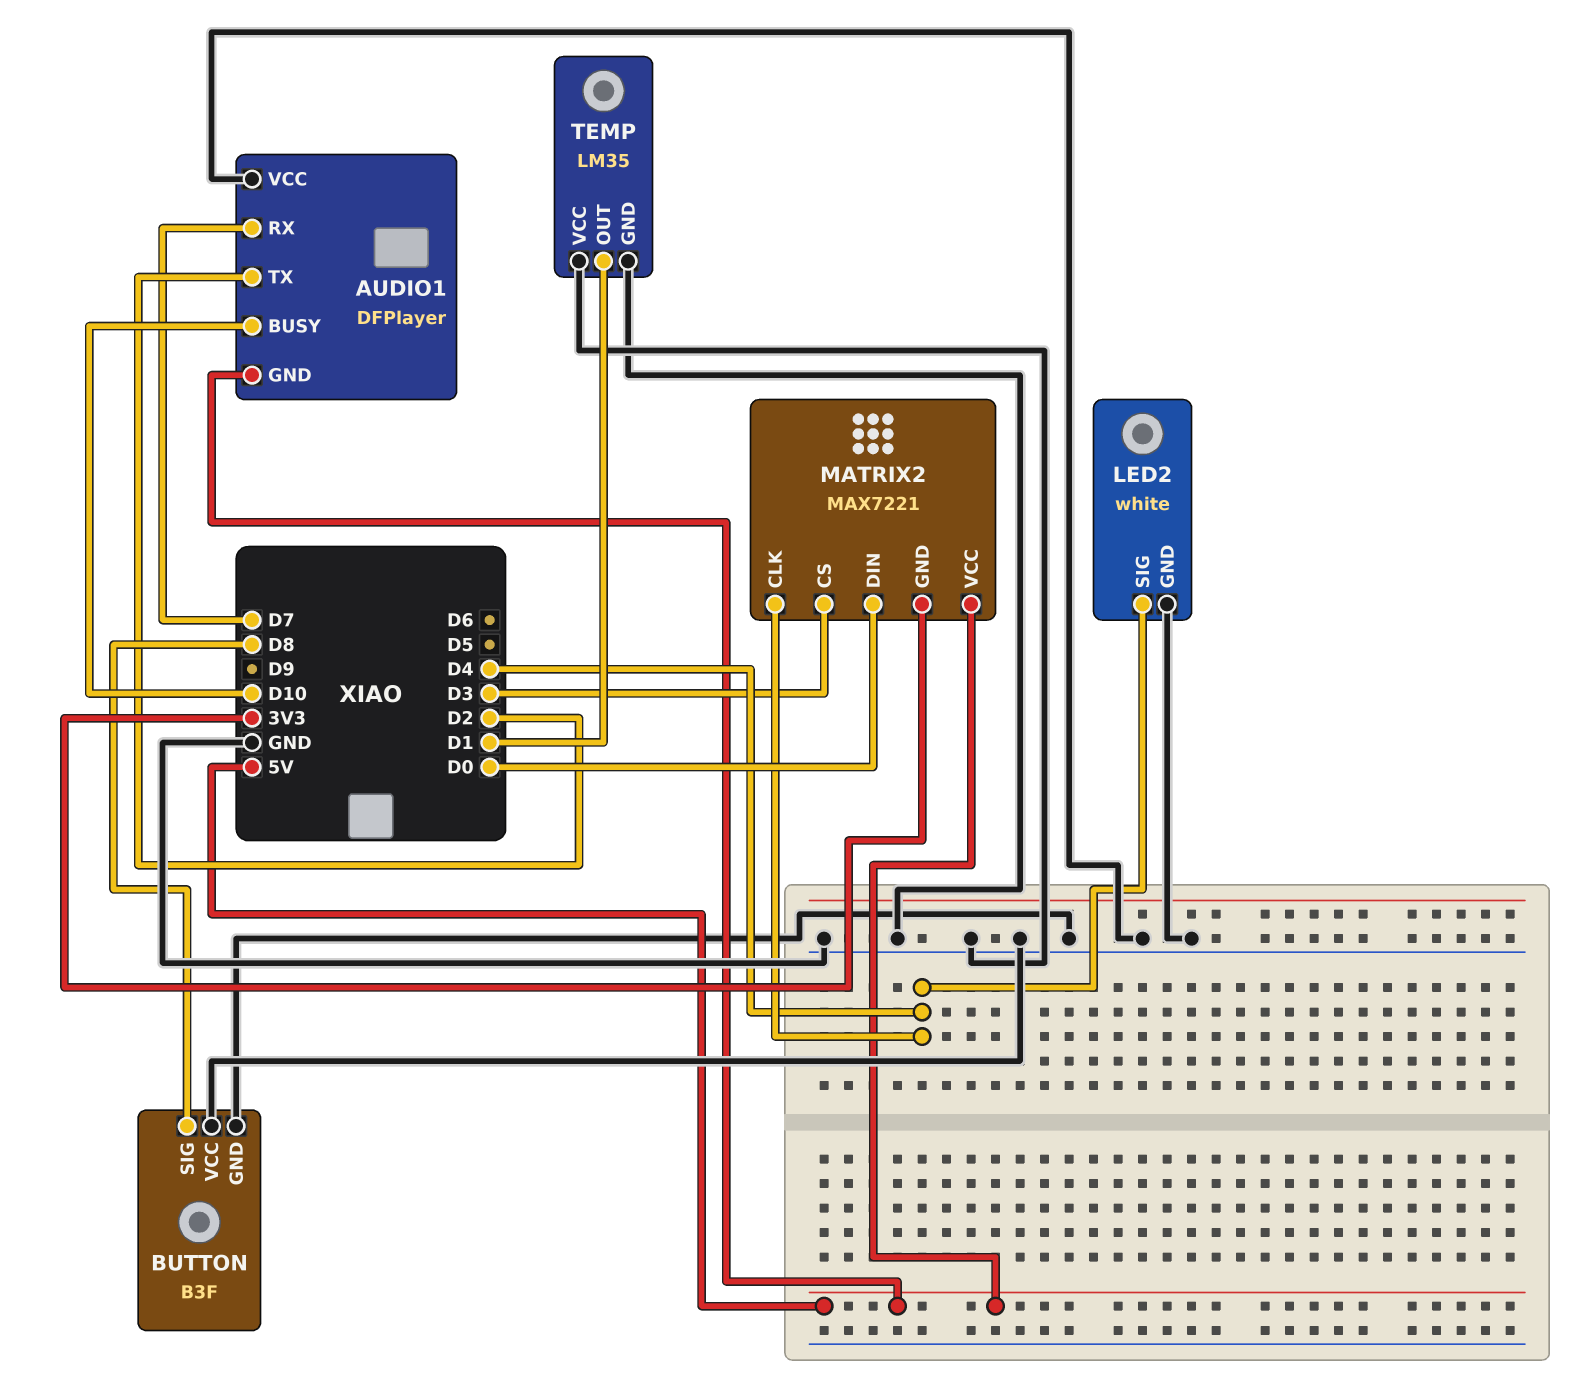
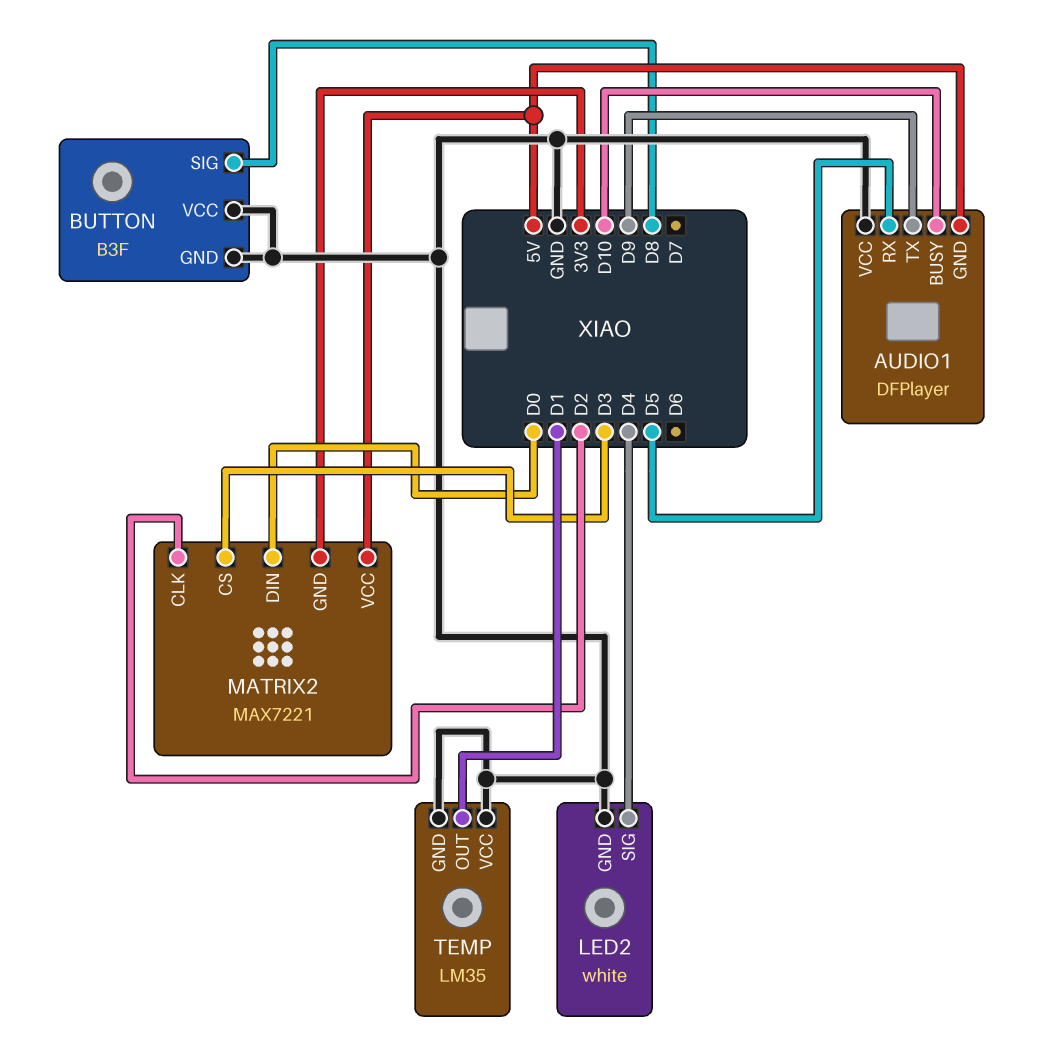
AUDIO1 pin RX: D7 -> D5
AUDIO1 pin TX: D2 -> D9
MATRIX2 pin CLK: D4 -> D2

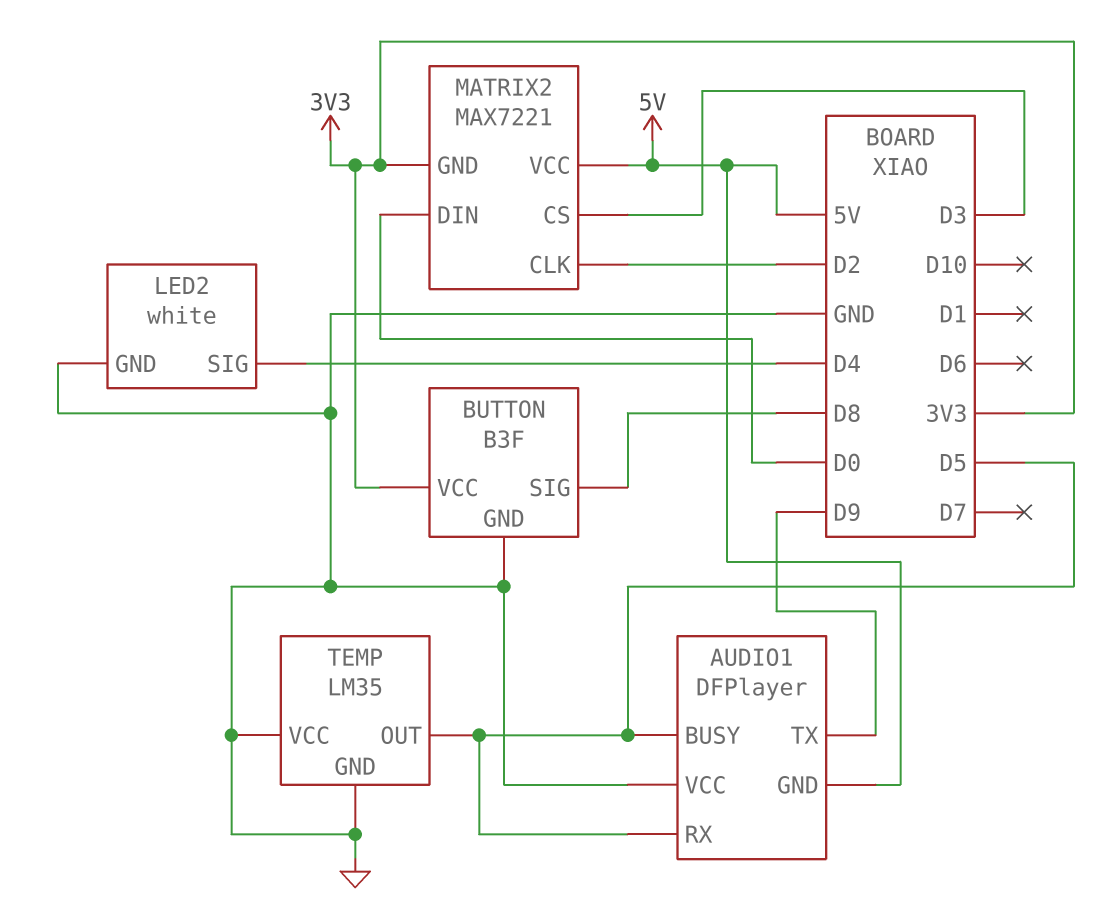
AUDIO1 pin BUSY: D10 -> D5
BUTTON pin VCC: GND -> 3V3
TEMP pin OUT: D1 -> D5

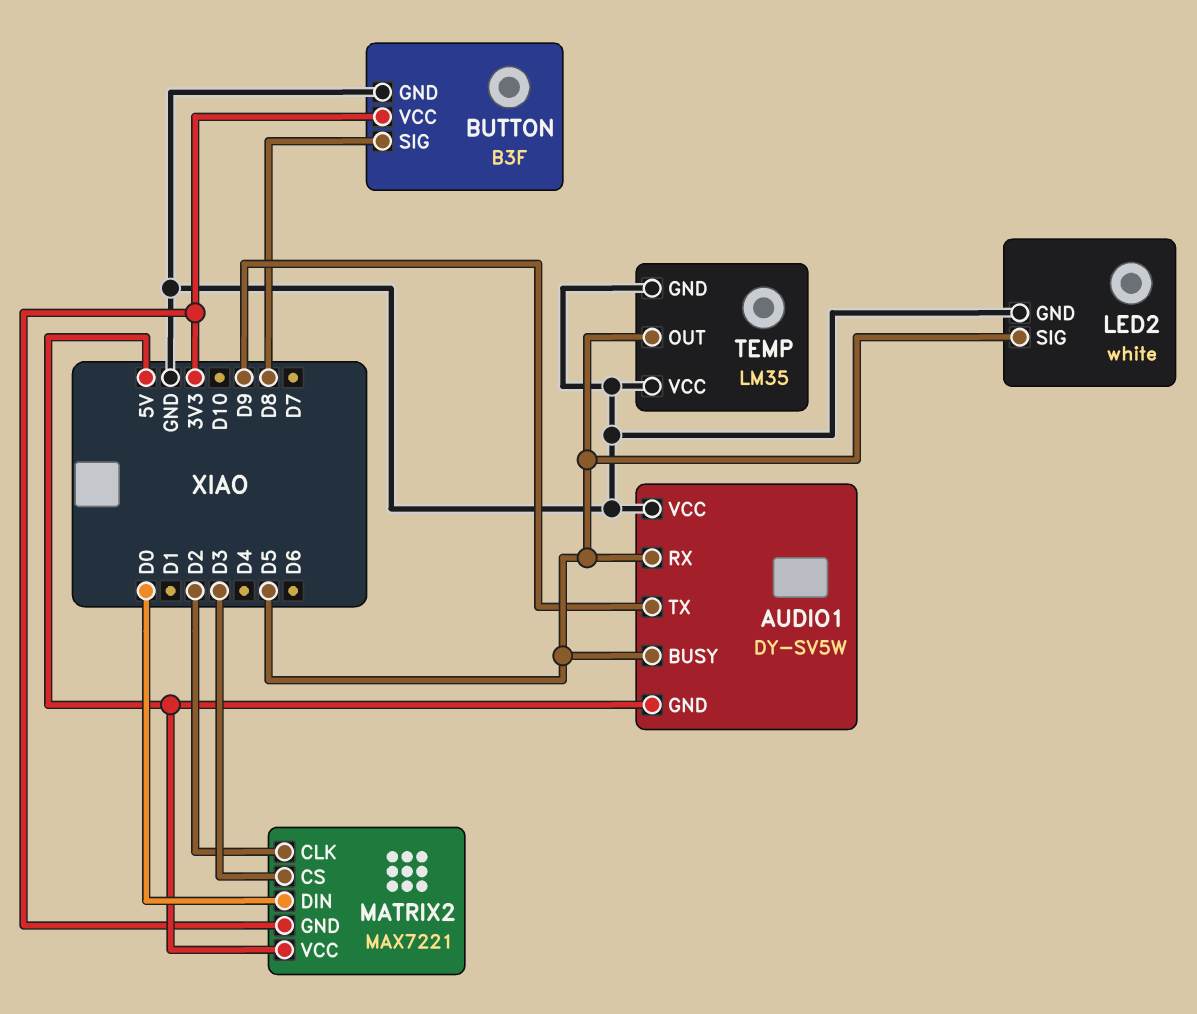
AUDIO1: DFPlayer -> DY-SV5W
LED2 pin SIG: D4 -> D5

